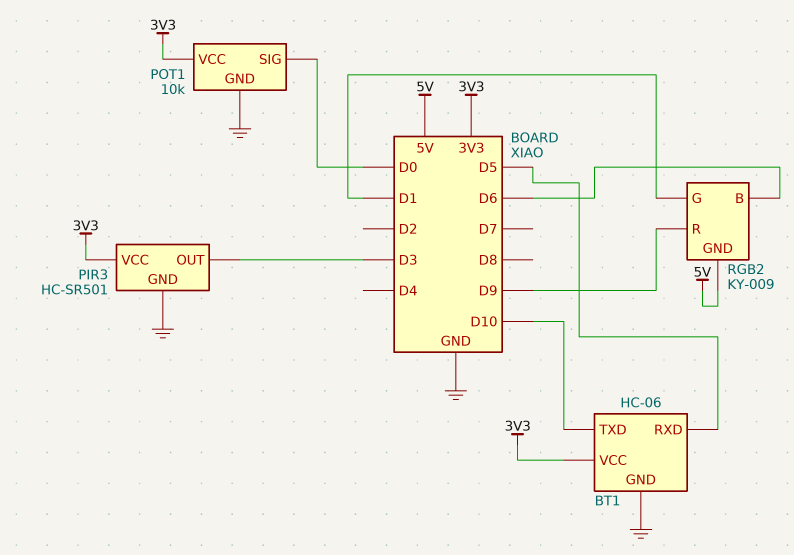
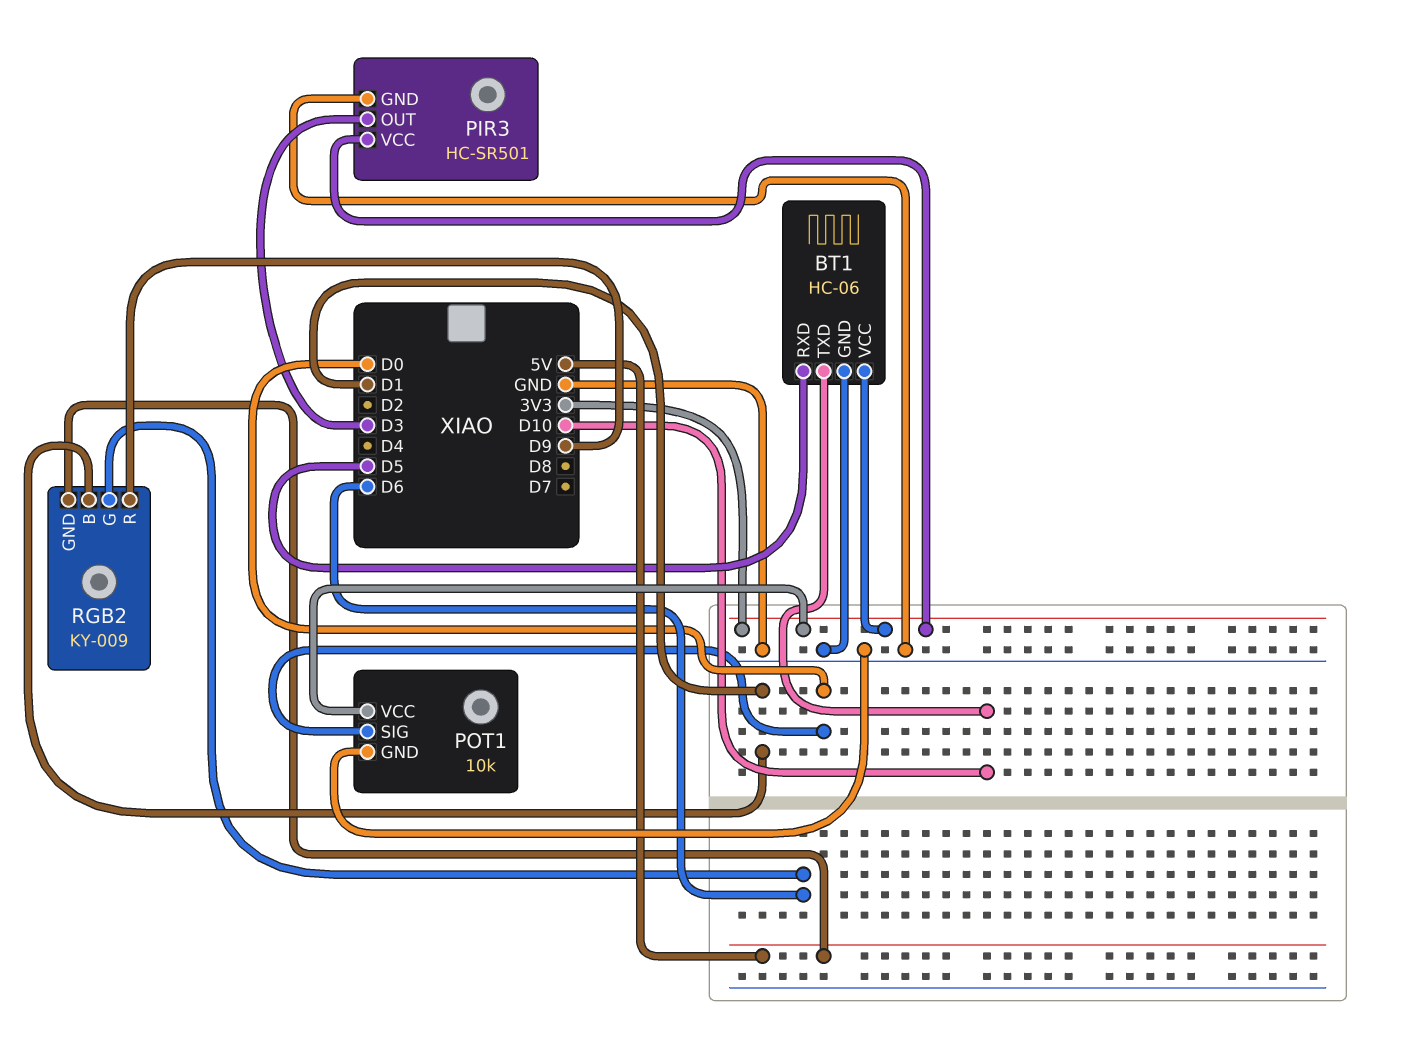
RGB2 pin B: D6 -> D1
RGB2 pin G: D1 -> D6

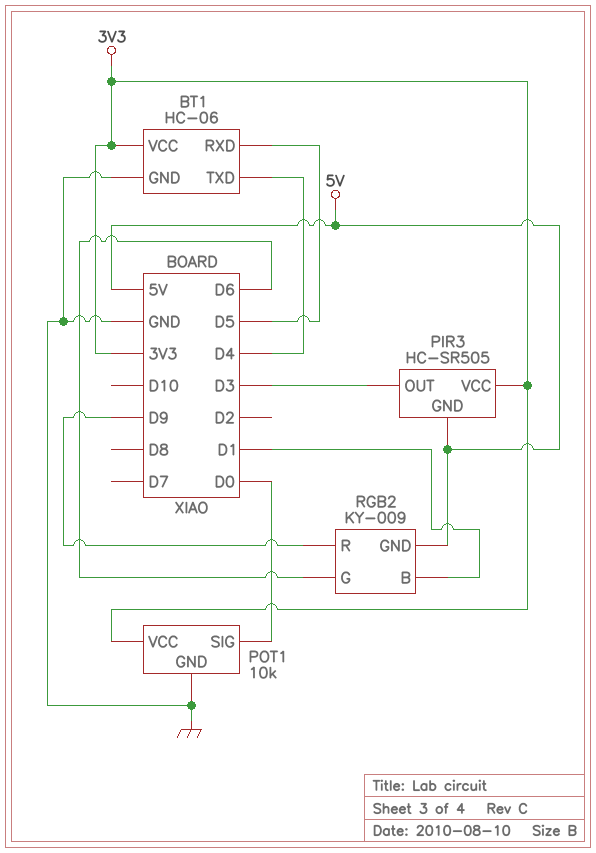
BT1 pin TXD: D10 -> D4
PIR3: HC-SR501 -> HC-SR505
PIR3 pin GND: GND -> 5V

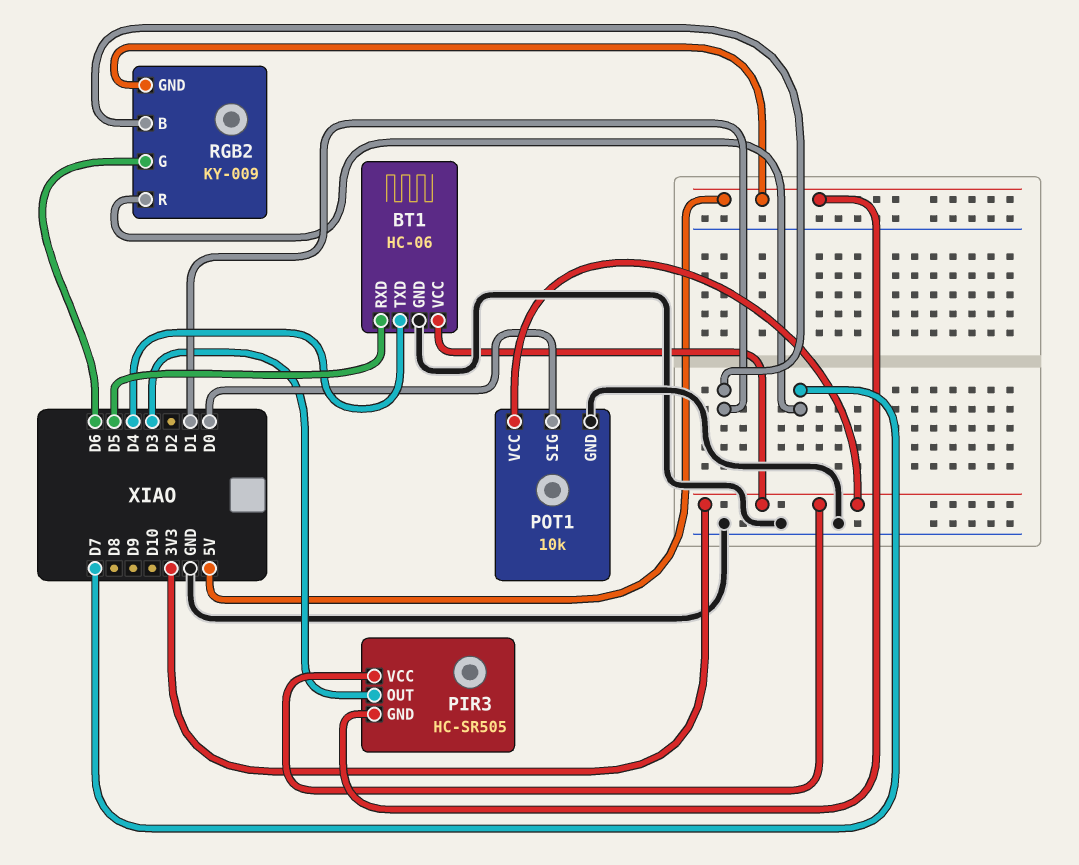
RGB2 pin R: D9 -> D7

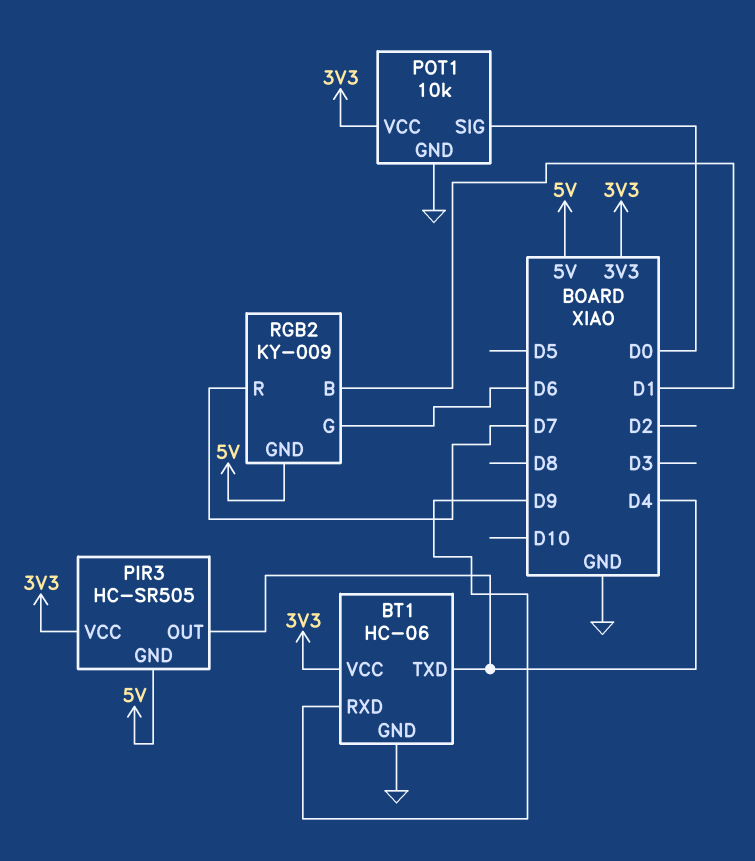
BT1 pin RXD: D5 -> D9
PIR3 pin OUT: D3 -> D4

